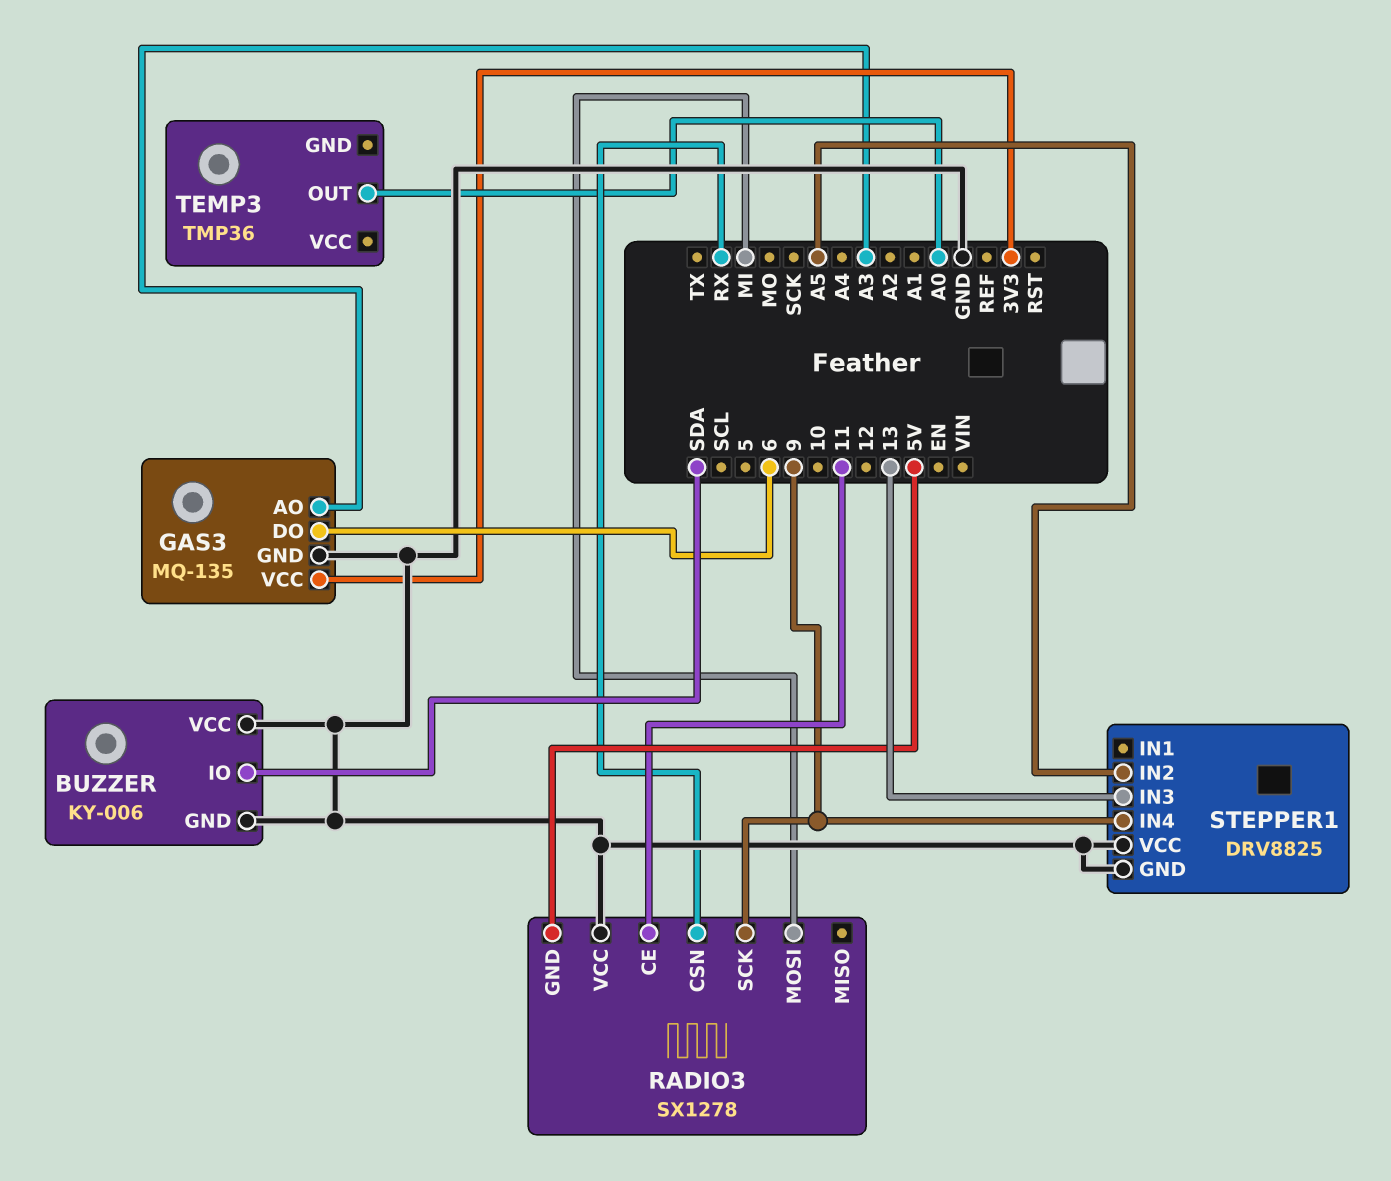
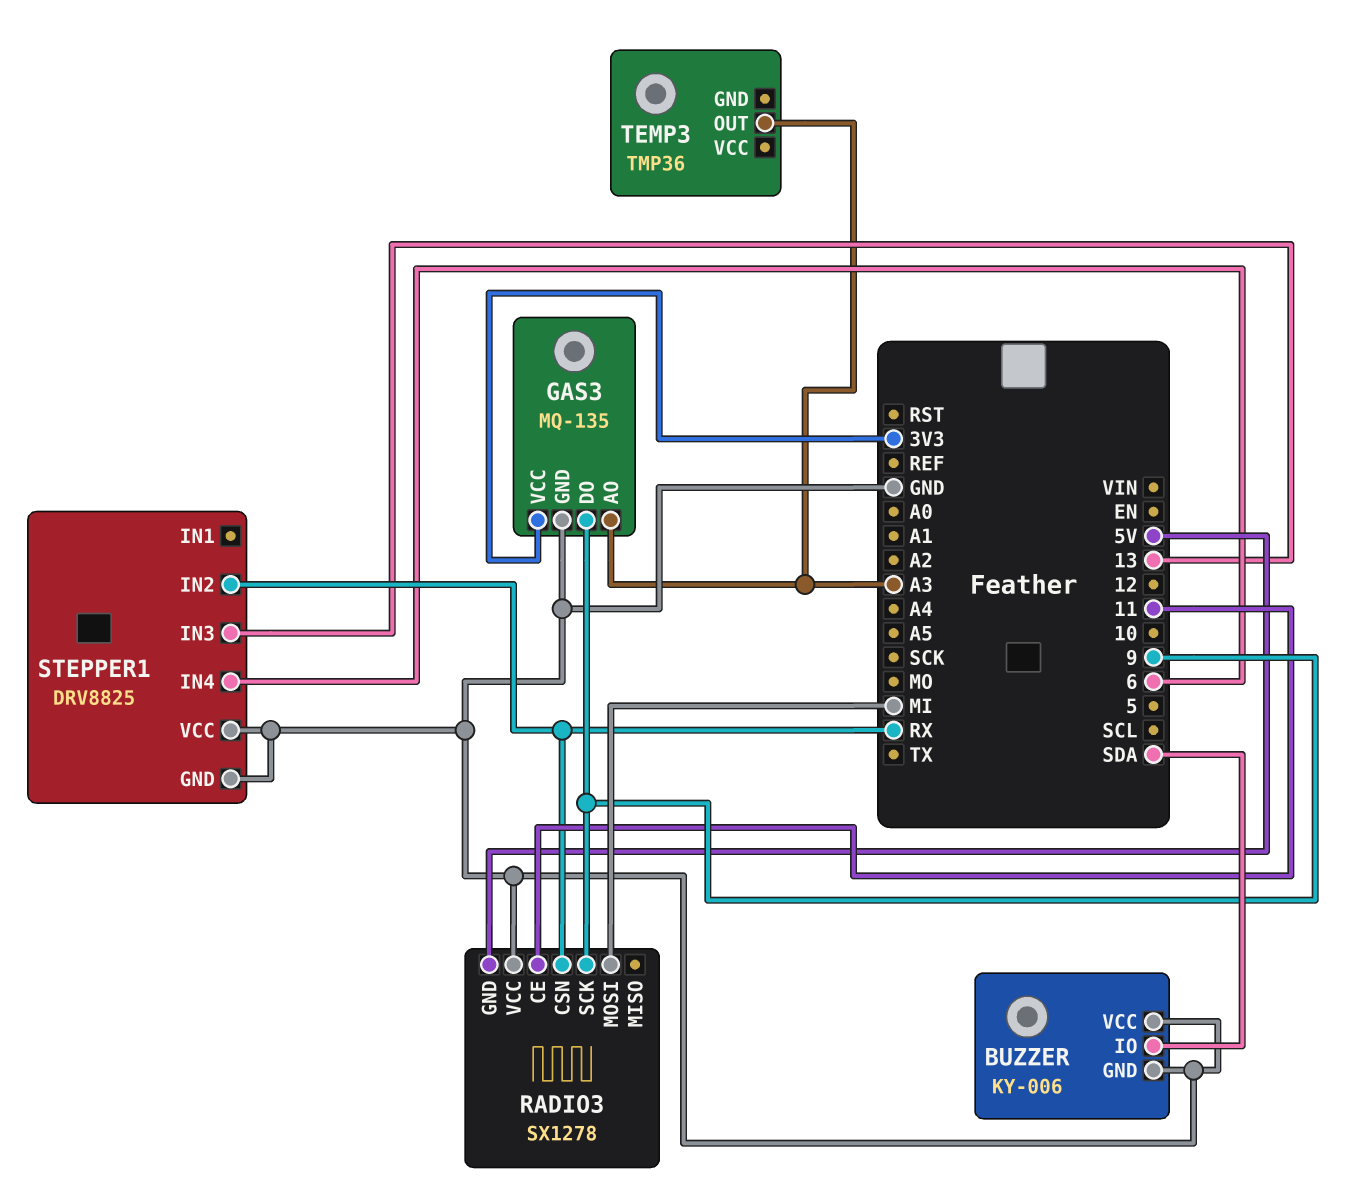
GAS3 pin DO: 6 -> 9
STEPPER1 pin IN2: A5 -> RX
STEPPER1 pin IN4: 9 -> 6
TEMP3 pin OUT: A0 -> A3

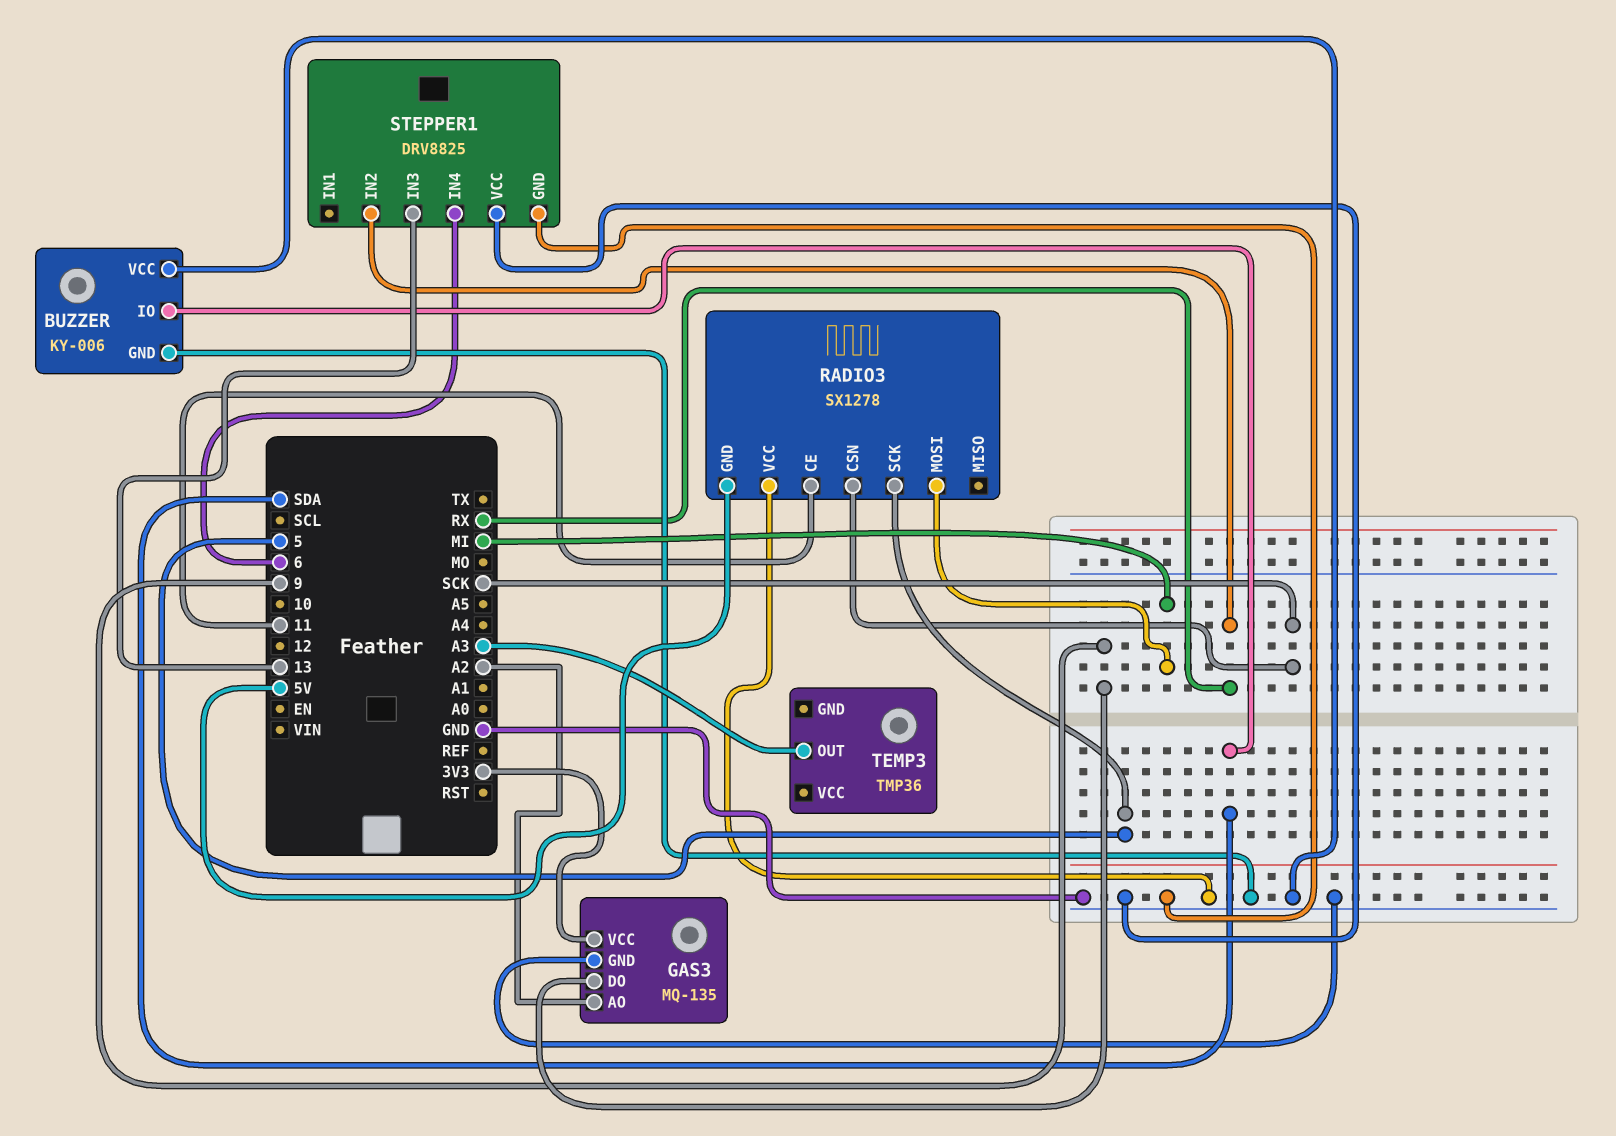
GAS3 pin AO: A3 -> A2
RADIO3 pin CSN: RX -> SCK
RADIO3 pin SCK: 9 -> 5

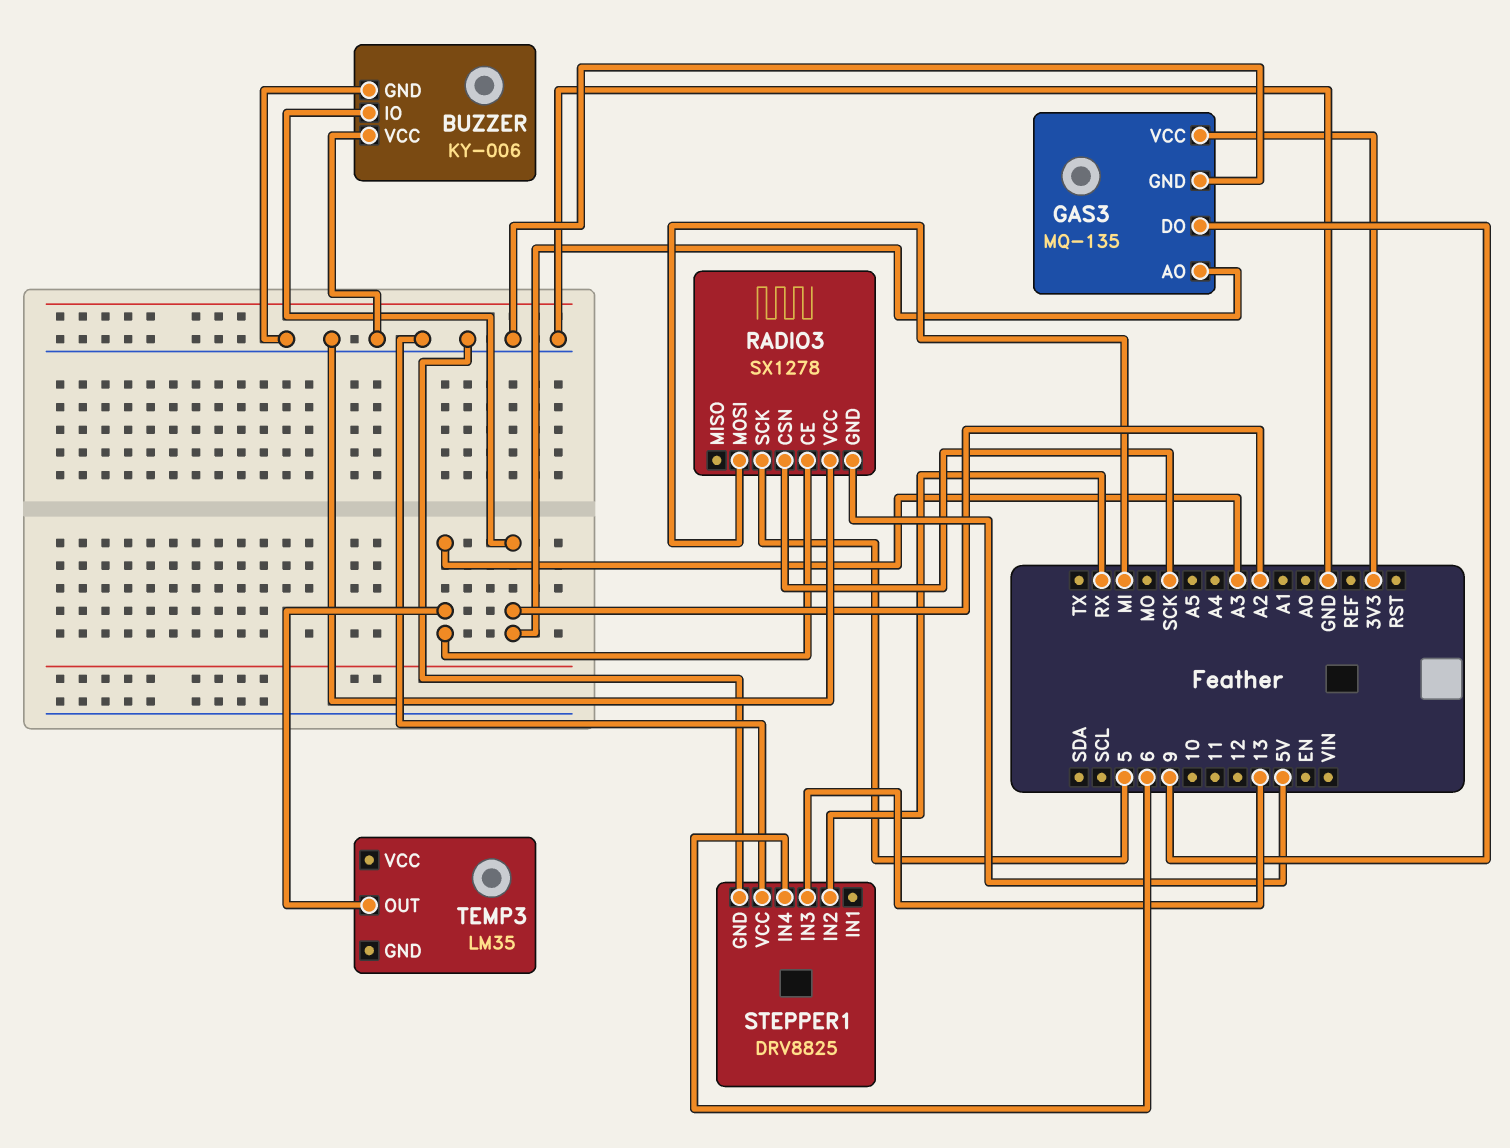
BUZZER pin IO: SDA -> A2
RADIO3 pin CE: 11 -> A3
TEMP3: TMP36 -> LM35

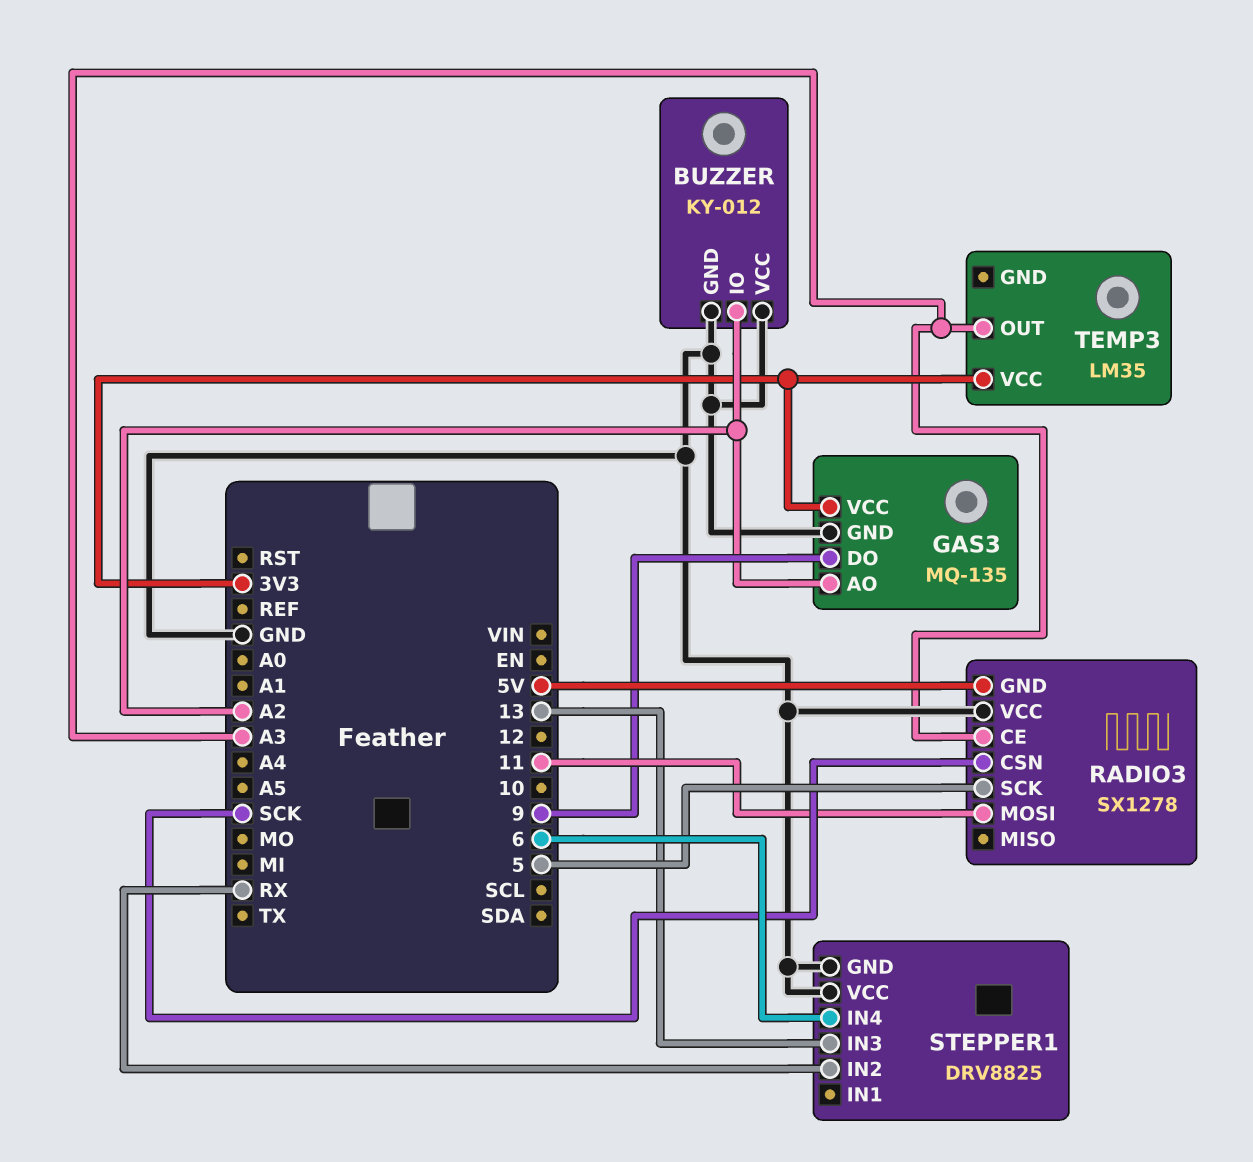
BUZZER: KY-006 -> KY-012
RADIO3 pin MOSI: MI -> 11
TEMP3 pin VCC: none -> 3V3

